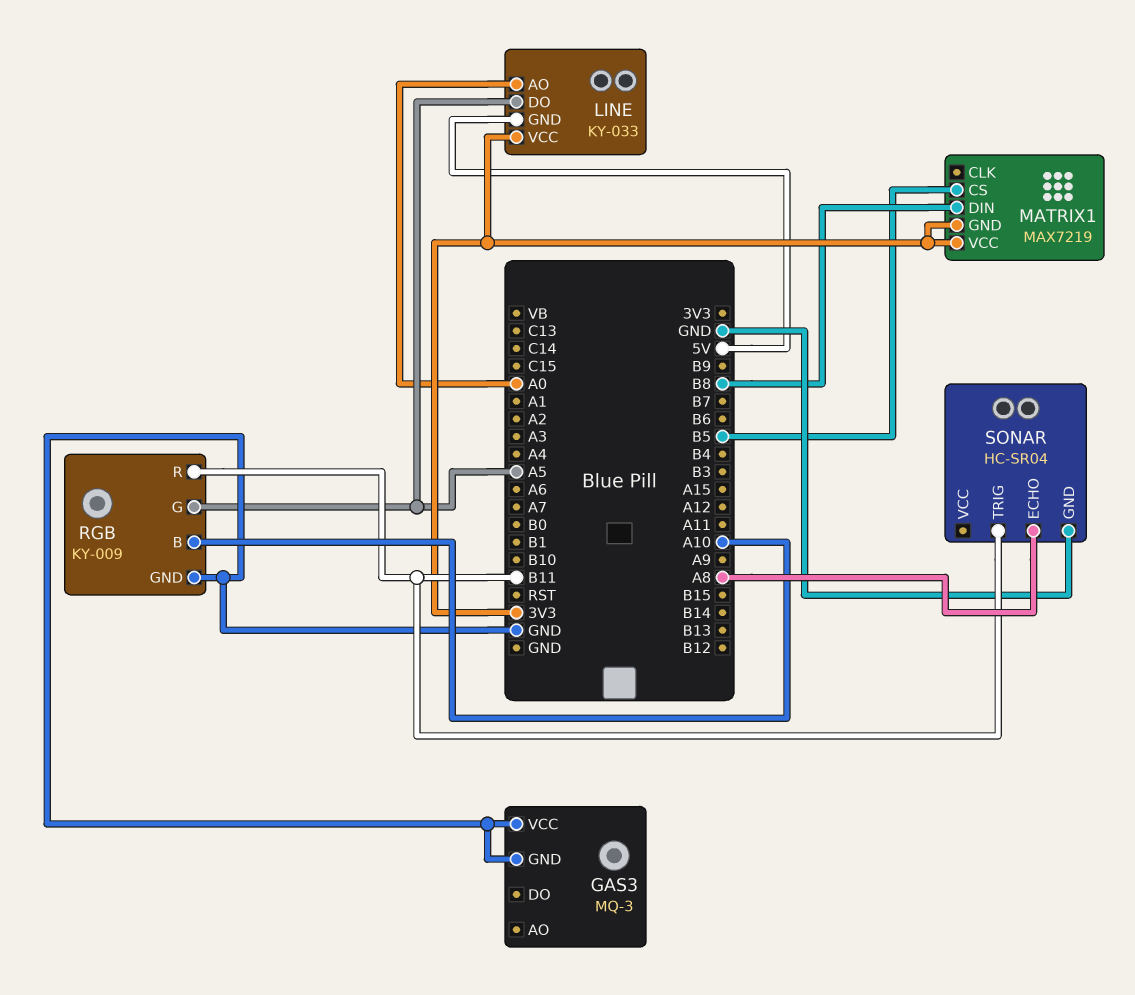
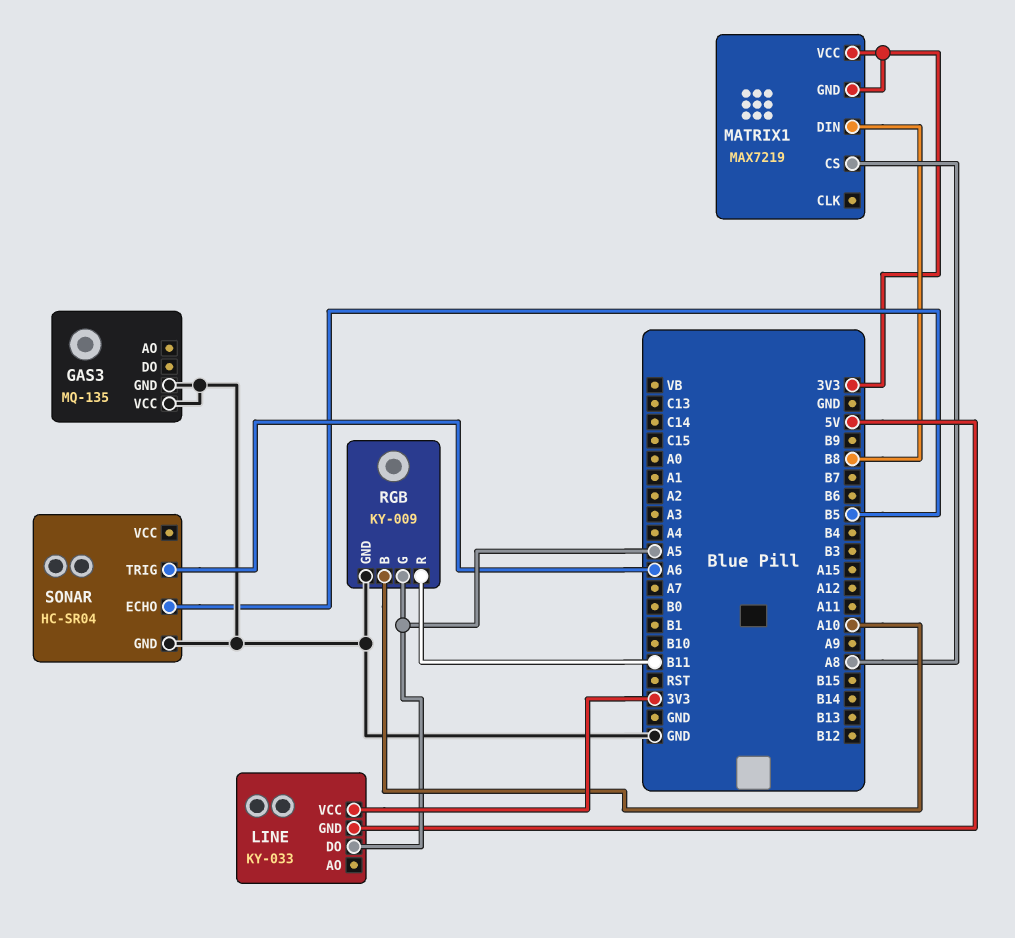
GAS3: MQ-3 -> MQ-135
LINE pin AO: A0 -> none
MATRIX1 pin CS: B5 -> A8
SONAR pin ECHO: A8 -> B5
SONAR pin TRIG: B11 -> A6

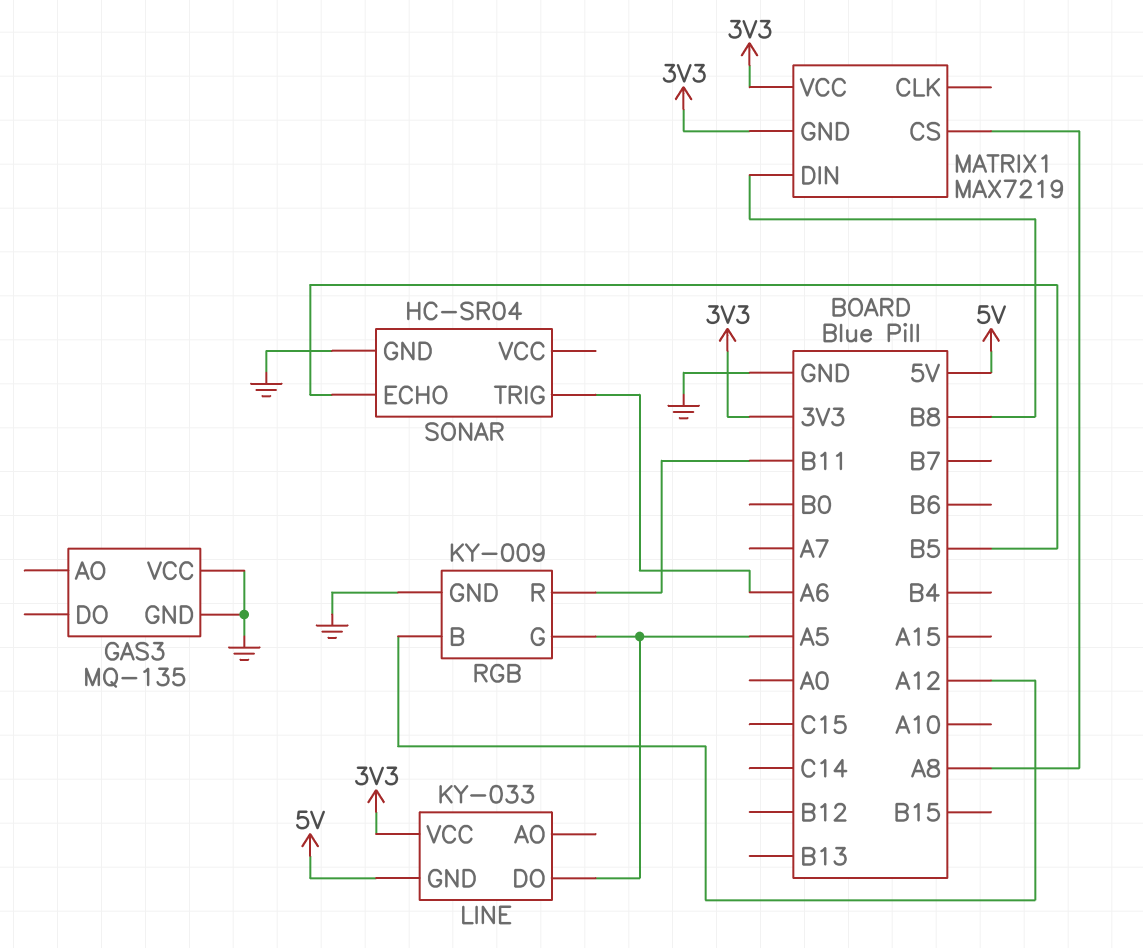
RGB pin B: A10 -> A12

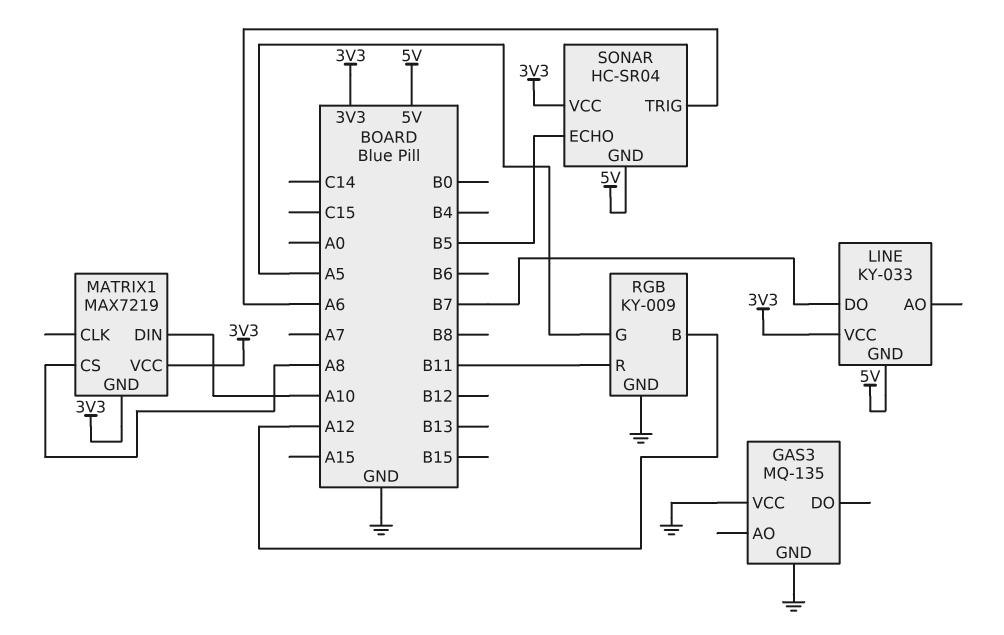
LINE pin DO: A5 -> B7
MATRIX1 pin DIN: B8 -> A10
SONAR pin GND: GND -> 5V
SONAR pin VCC: none -> 3V3

